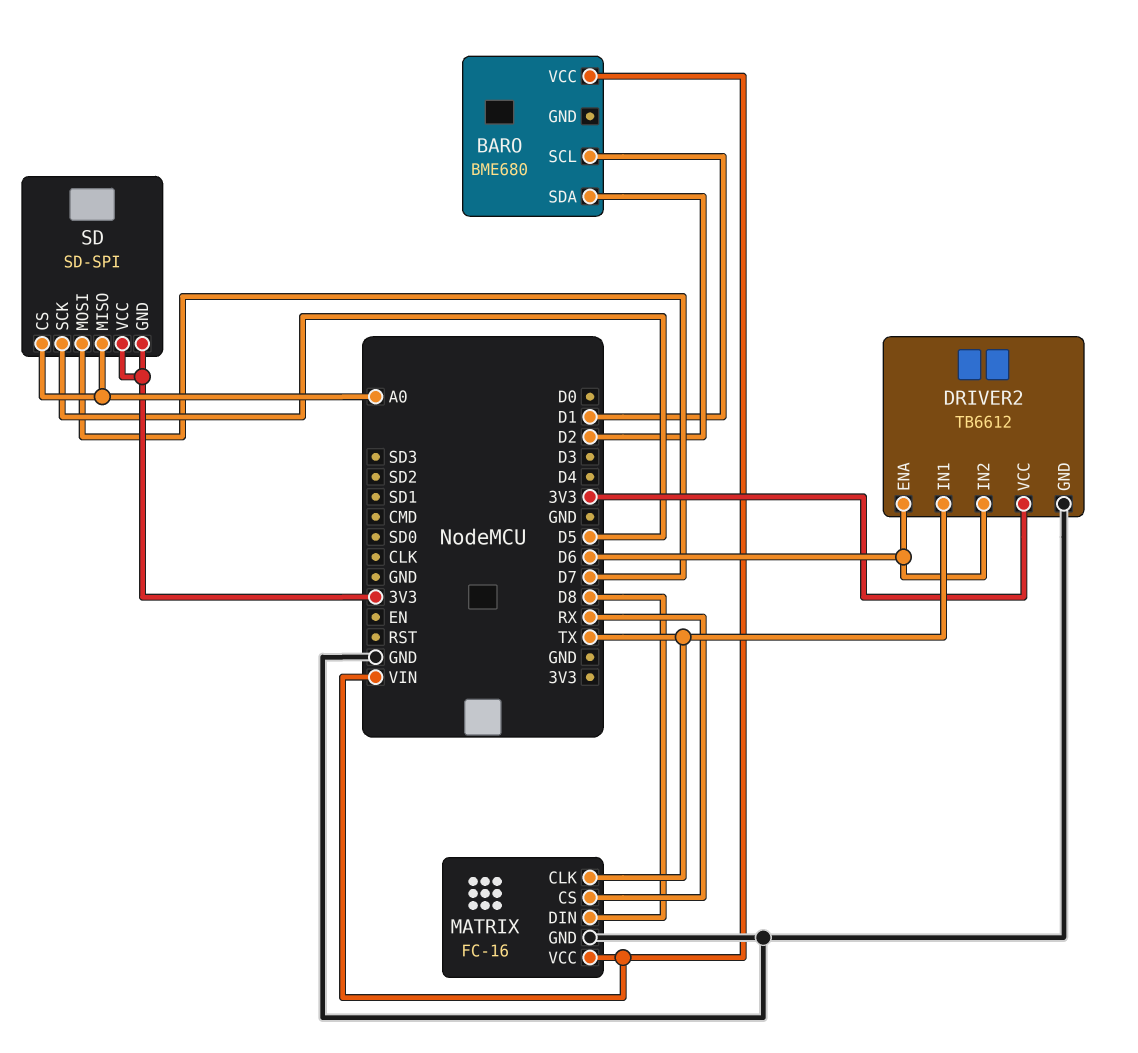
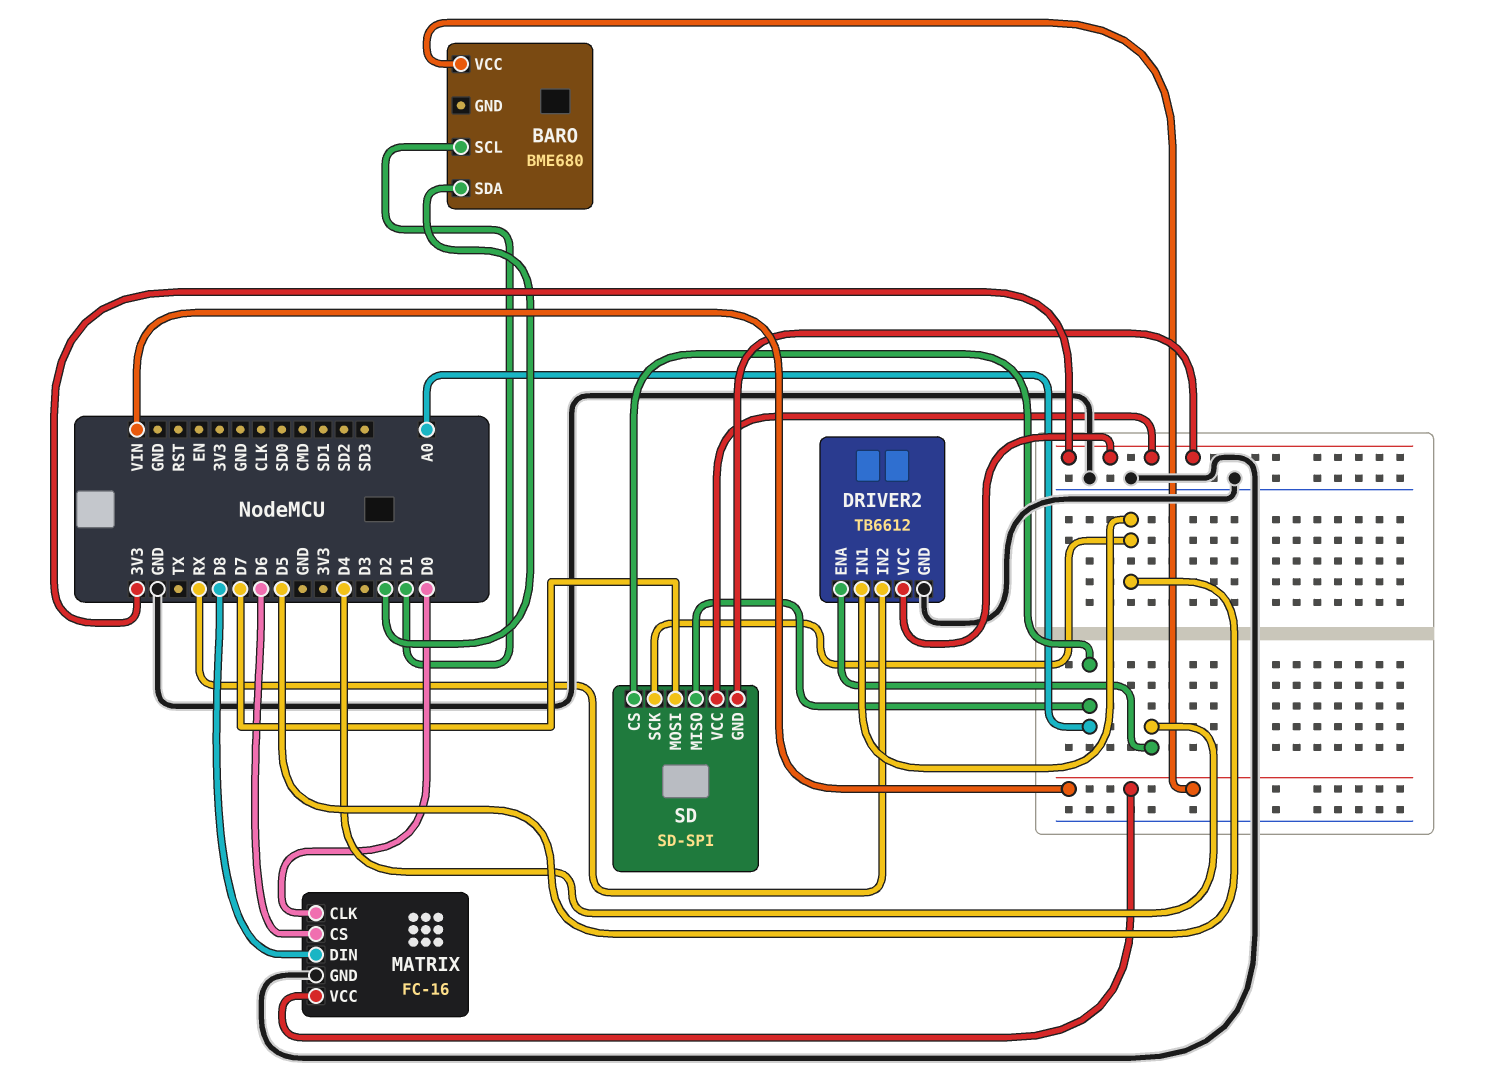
DRIVER2 pin ENA: D6 -> D4
DRIVER2 pin IN1: TX -> D5
DRIVER2 pin IN2: D6 -> RX
MATRIX pin CLK: TX -> D0
MATRIX pin CS: RX -> D6

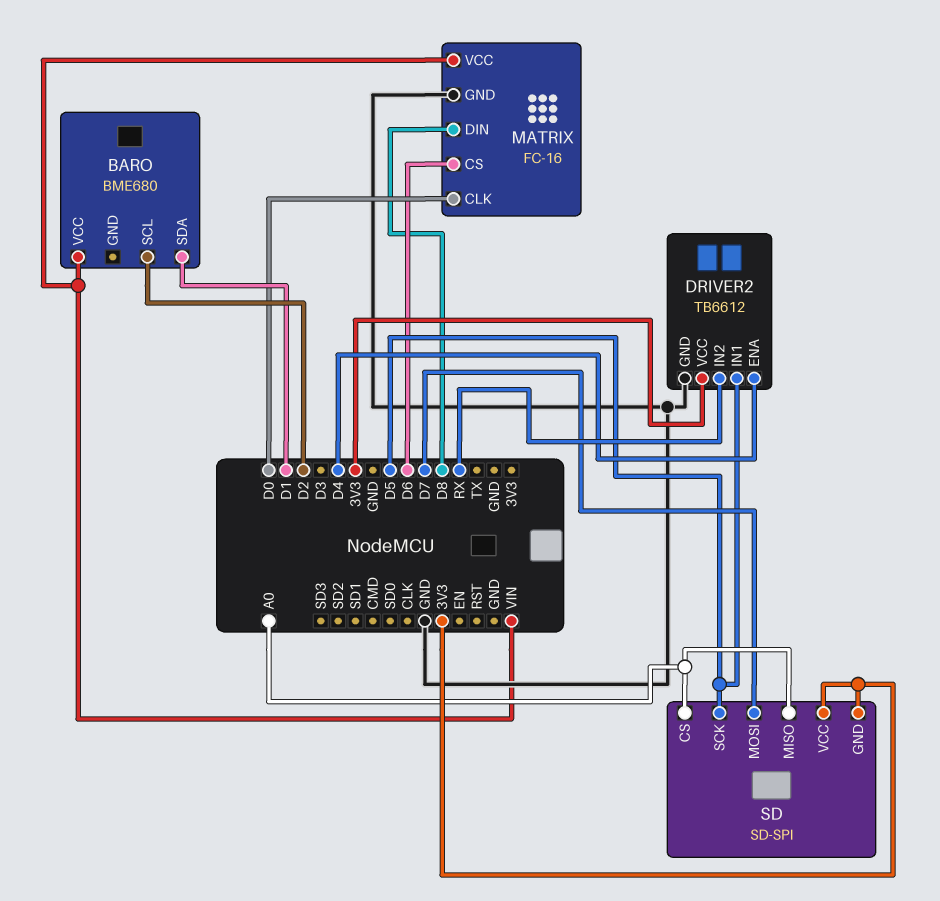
BARO pin SCL: D1 -> D2
BARO pin SDA: D2 -> D1

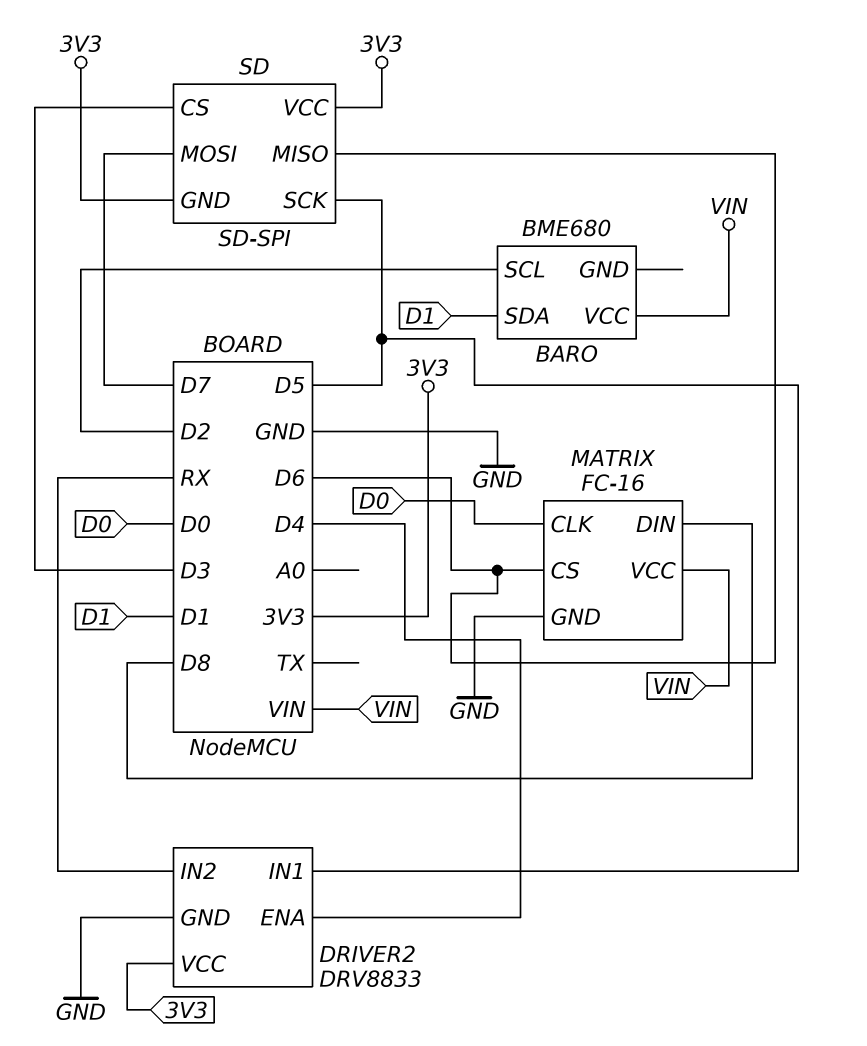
DRIVER2: TB6612 -> DRV8833
SD pin CS: A0 -> D3
SD pin MISO: A0 -> D6

